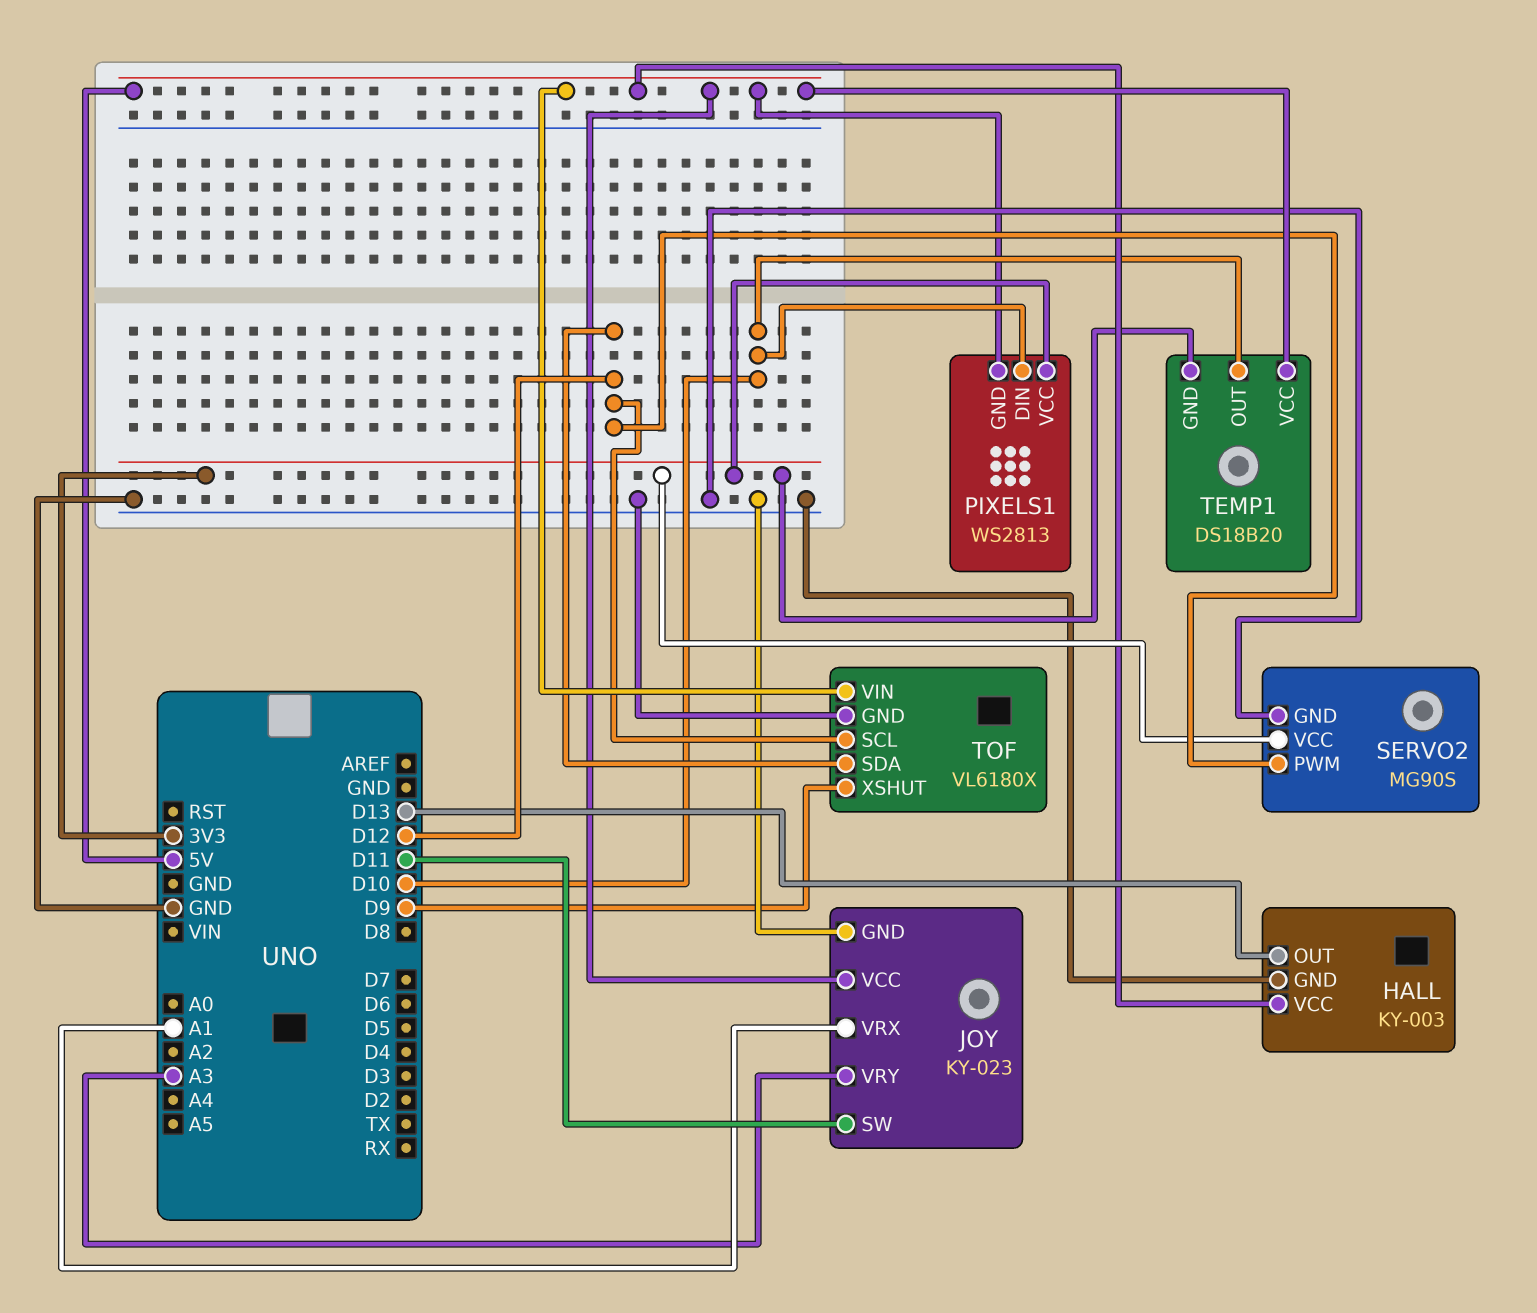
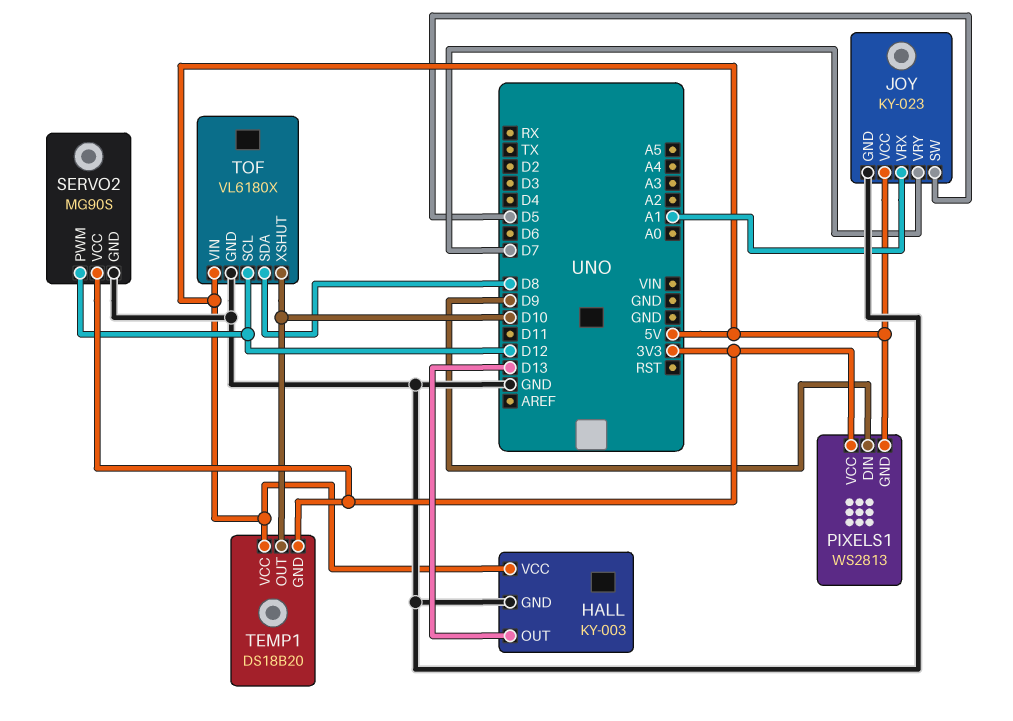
JOY pin SW: D11 -> D5
JOY pin VRY: A3 -> D7
PIXELS1 pin DIN: D10 -> D9
TOF pin SDA: D12 -> D8
TOF pin XSHUT: D9 -> D10

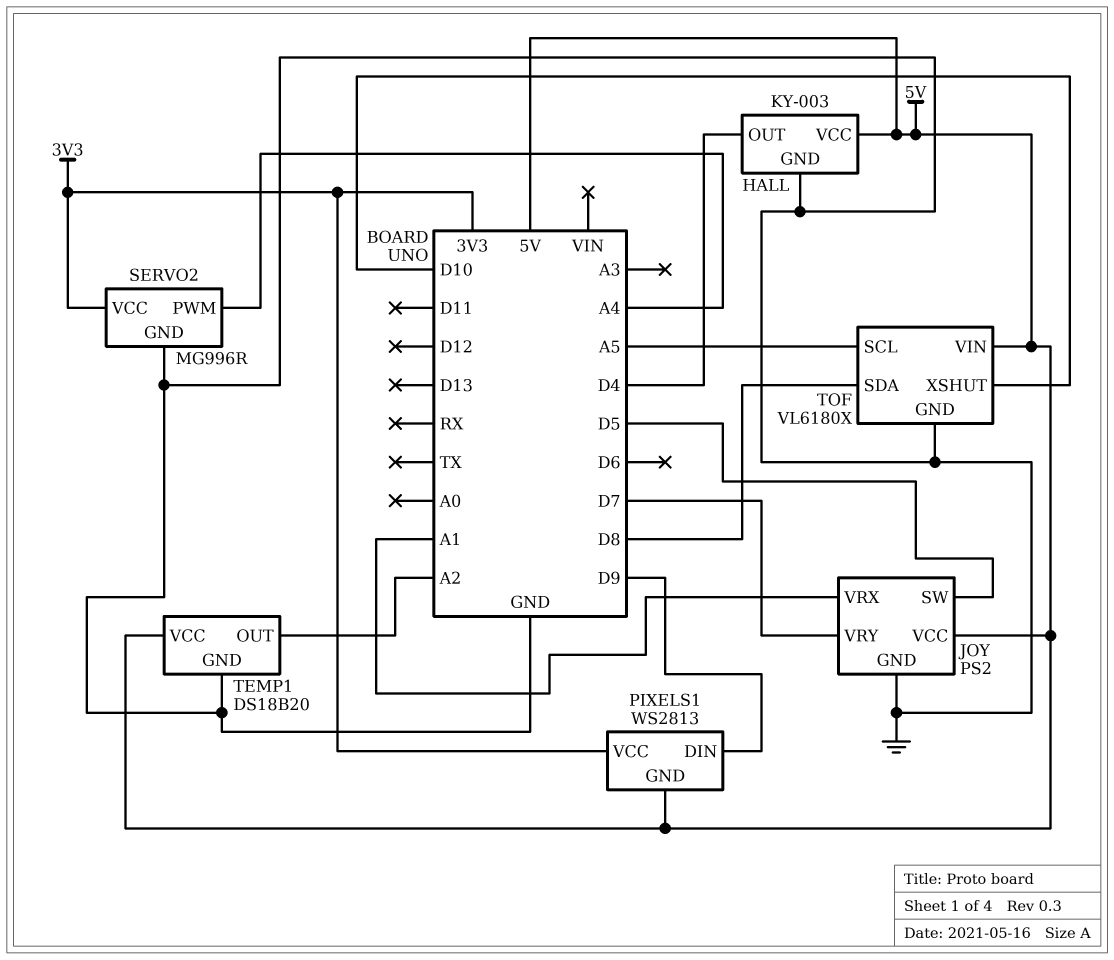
HALL pin OUT: D13 -> D4
JOY: KY-023 -> PS2
SERVO2: MG90S -> MG996R
SERVO2 pin PWM: D12 -> A4
TEMP1 pin GND: 3V3 -> GND
TEMP1 pin OUT: D10 -> A2
TOF pin SCL: D12 -> A5

